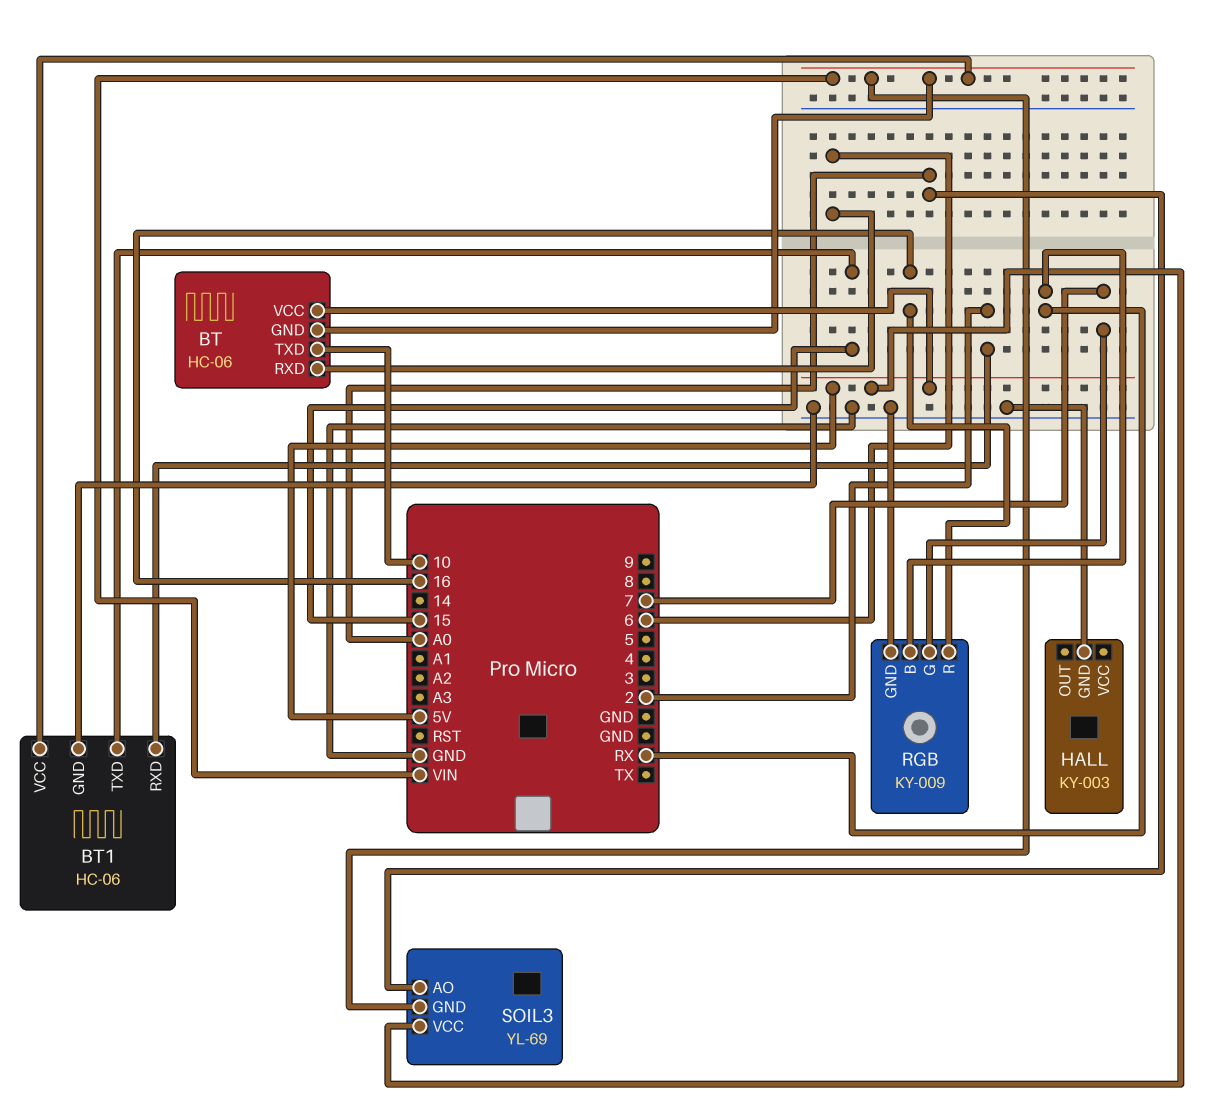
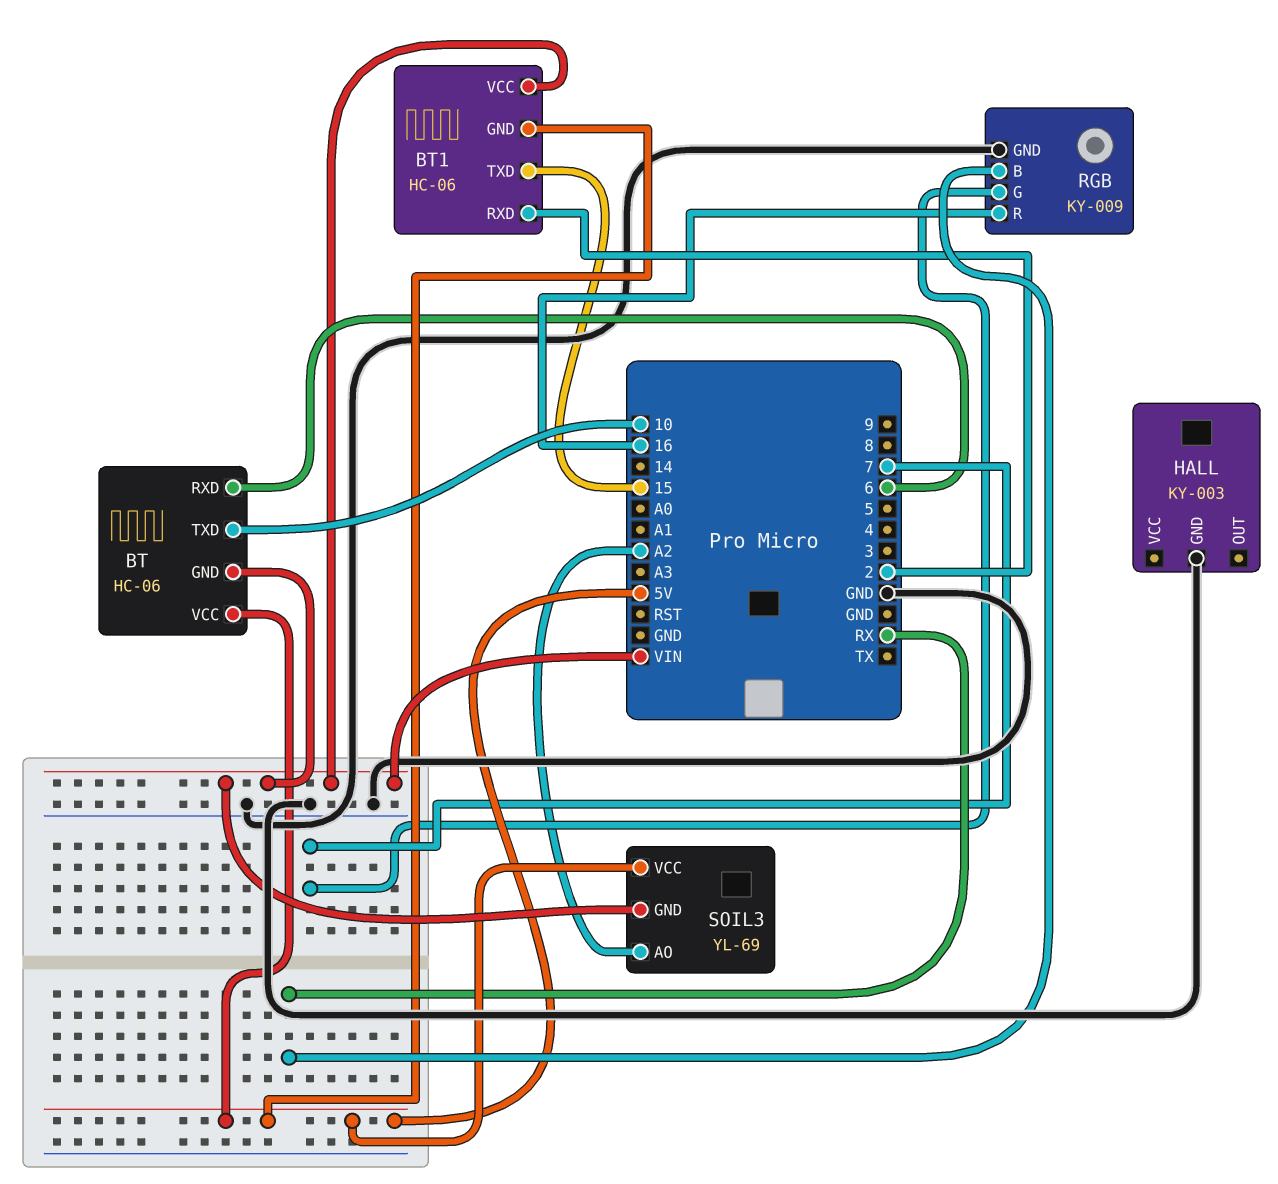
BT1 pin GND: GND -> 5V
SOIL3 pin AO: A0 -> A2

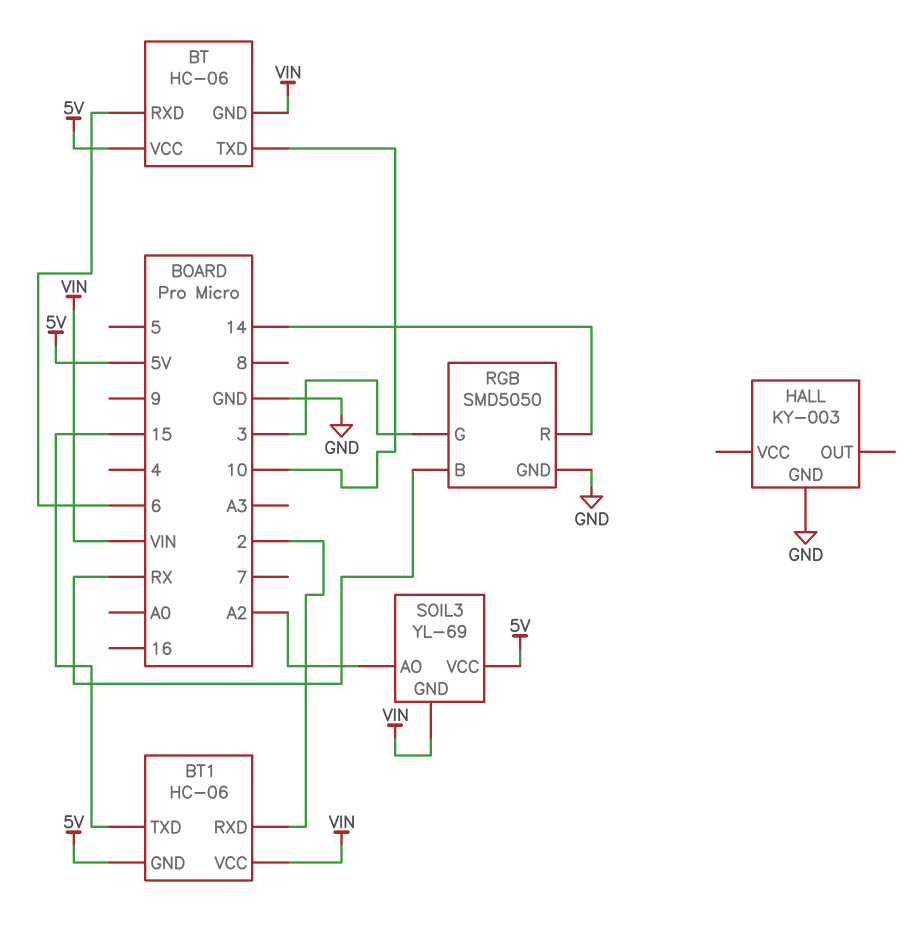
RGB: KY-009 -> SMD5050
RGB pin G: 7 -> 3
RGB pin R: 16 -> 14

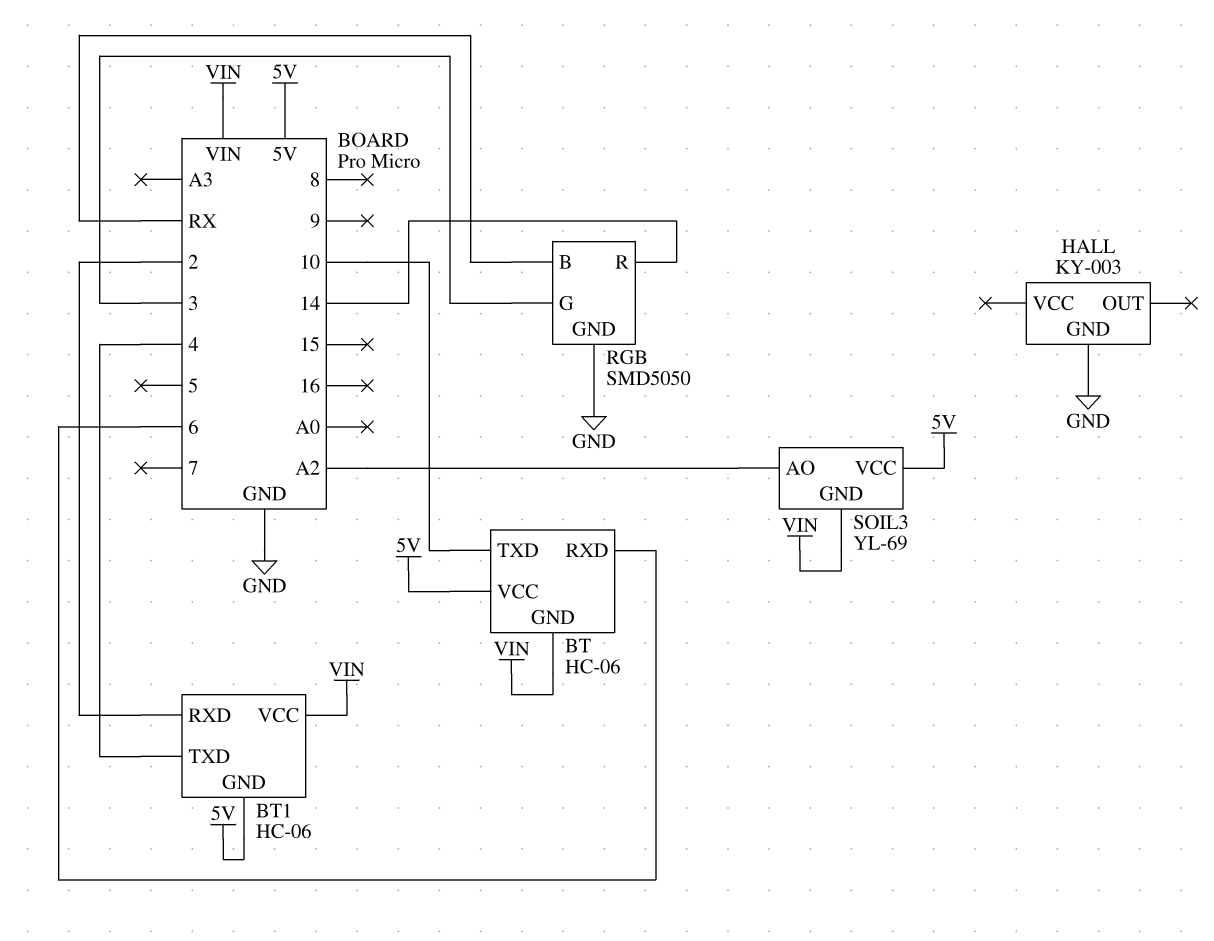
BT1 pin TXD: 15 -> 4

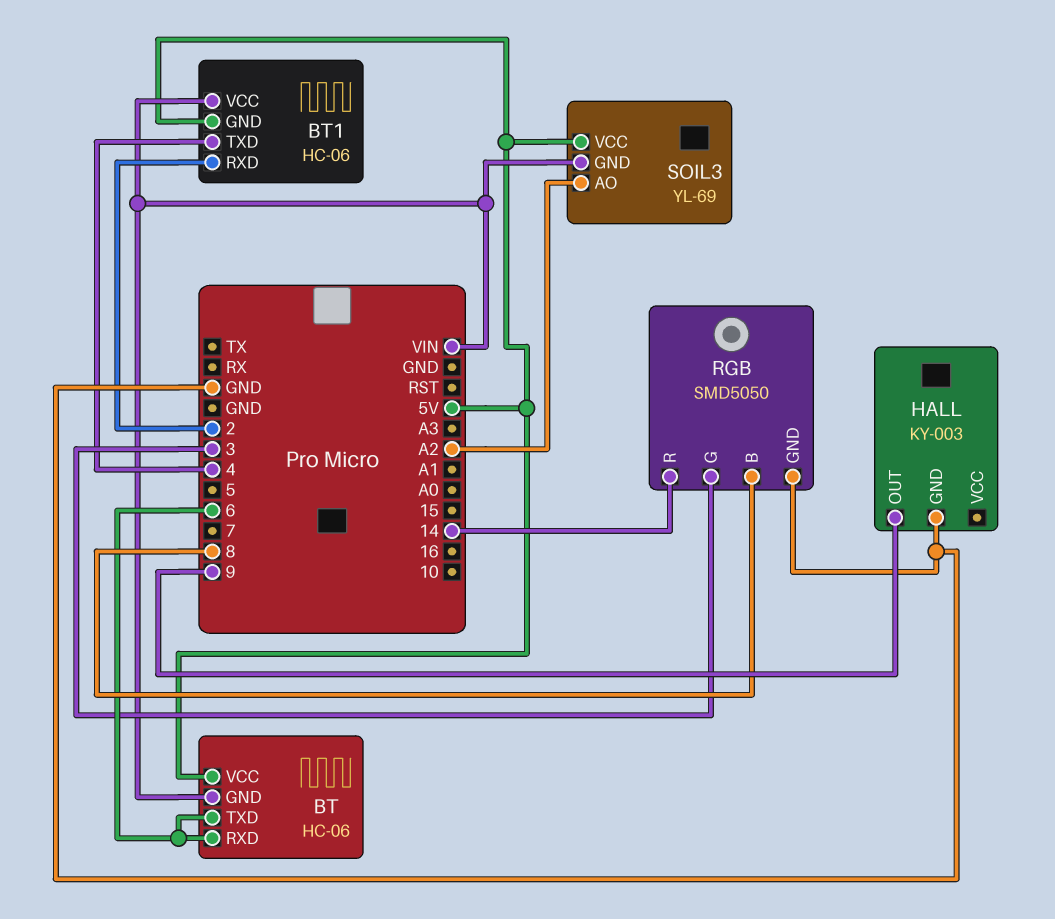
BT pin TXD: 10 -> 6
HALL pin OUT: none -> 9
RGB pin B: RX -> 8

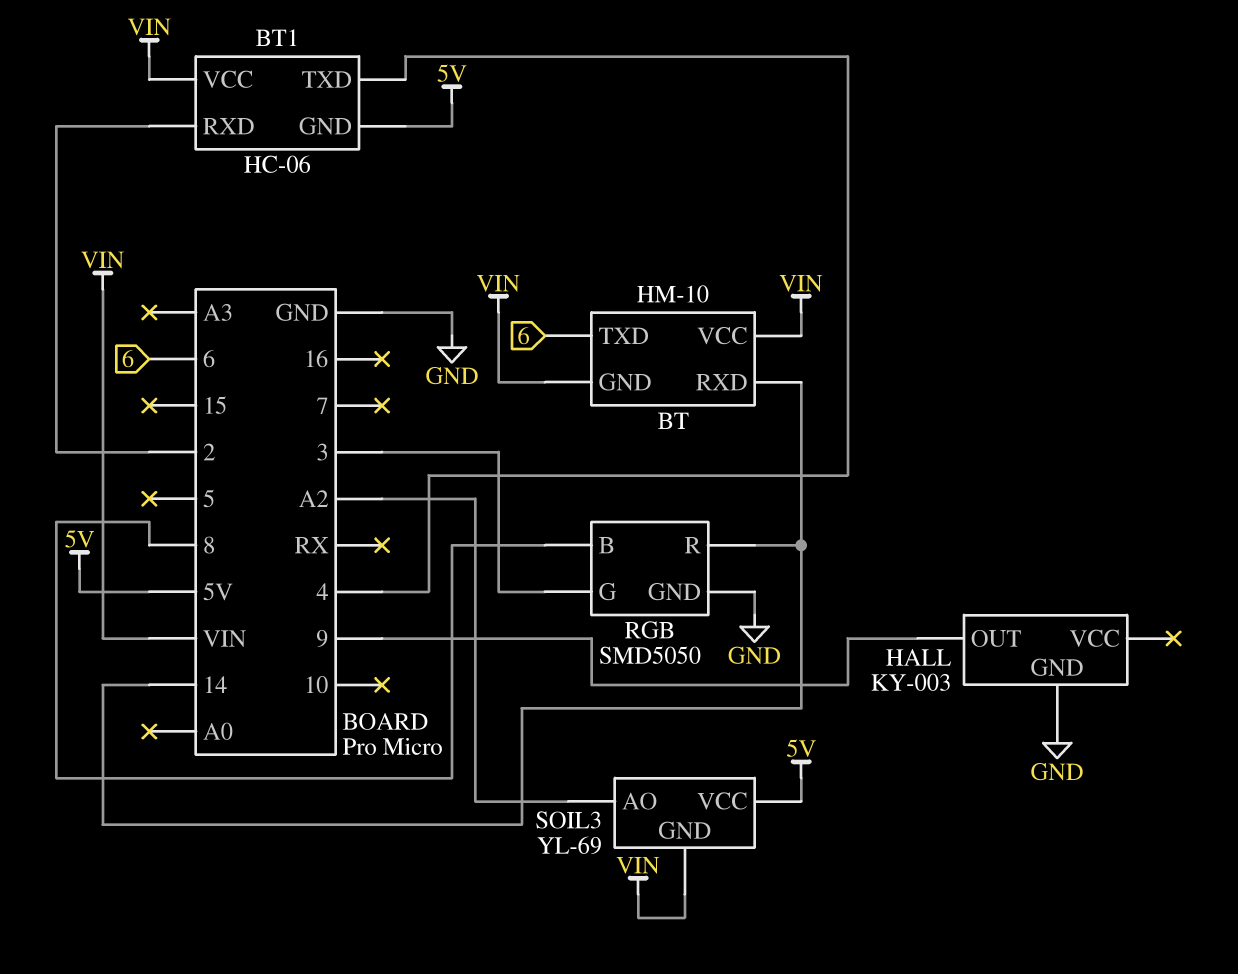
BT: HC-06 -> HM-10
BT pin RXD: 6 -> 14
BT pin VCC: 5V -> VIN

